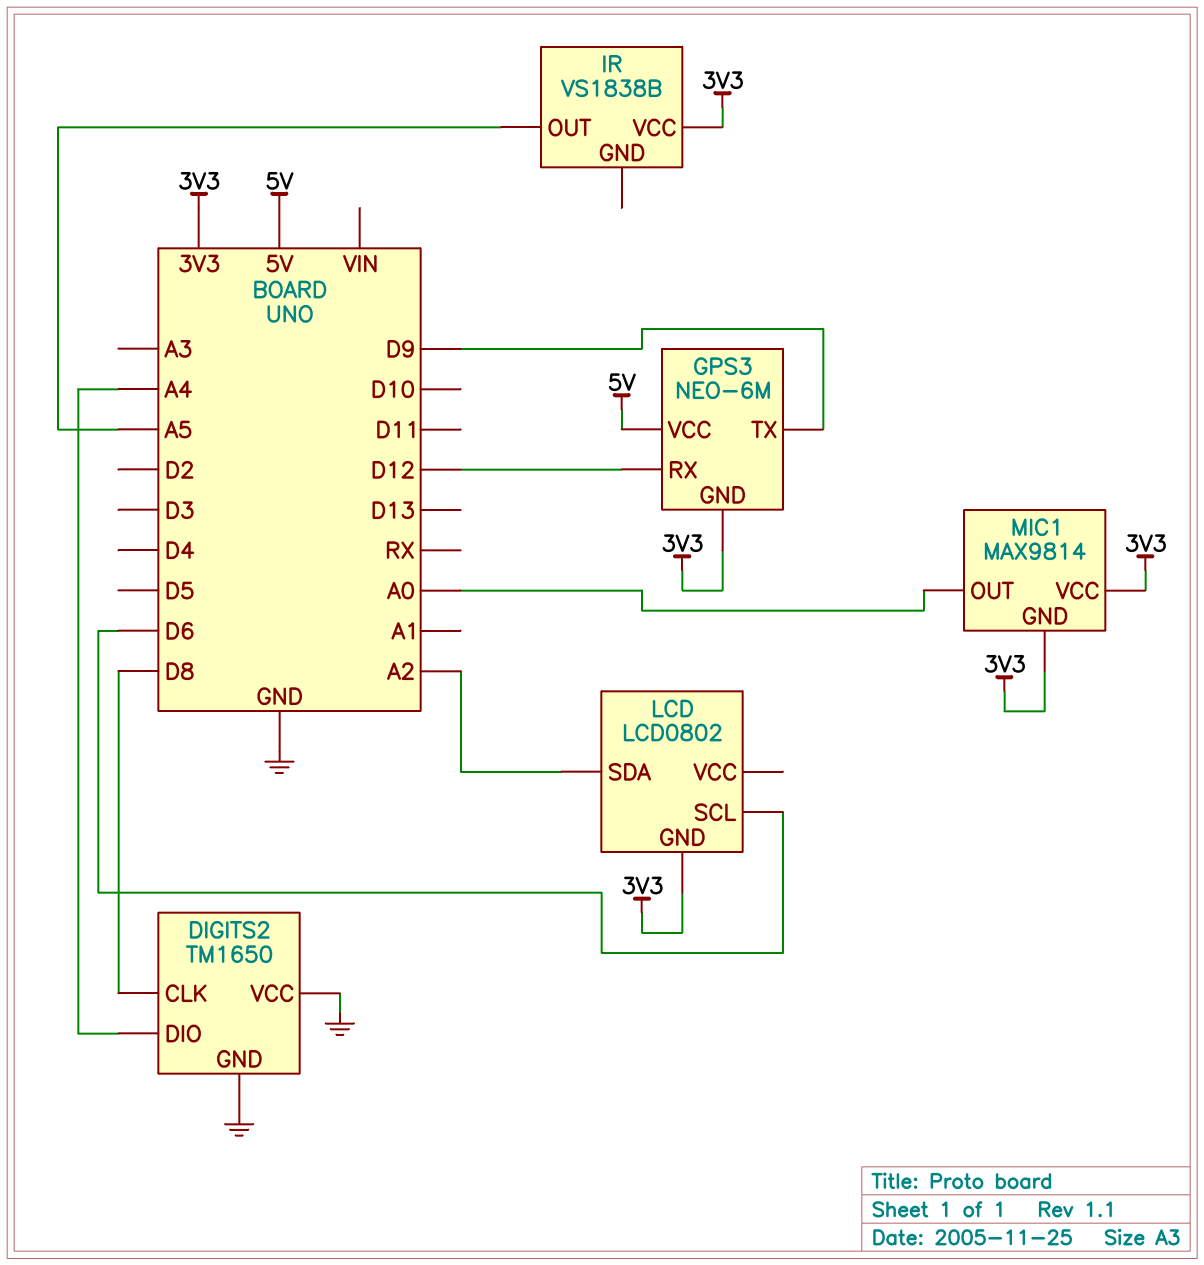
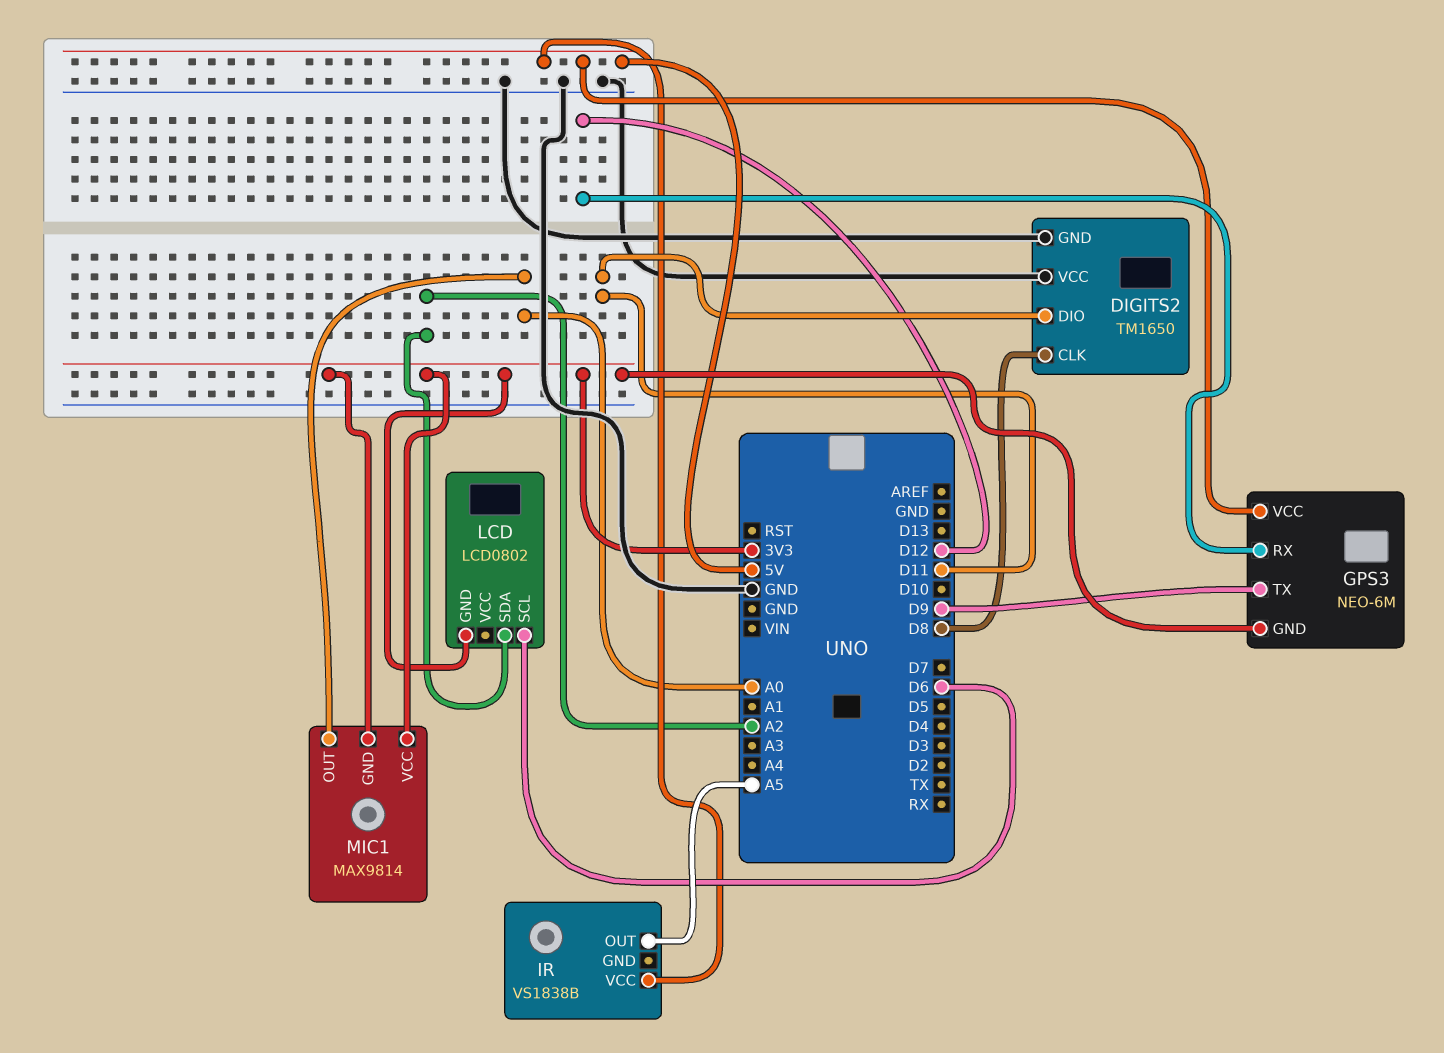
DIGITS2 pin DIO: A4 -> D11
IR pin VCC: 3V3 -> 5V

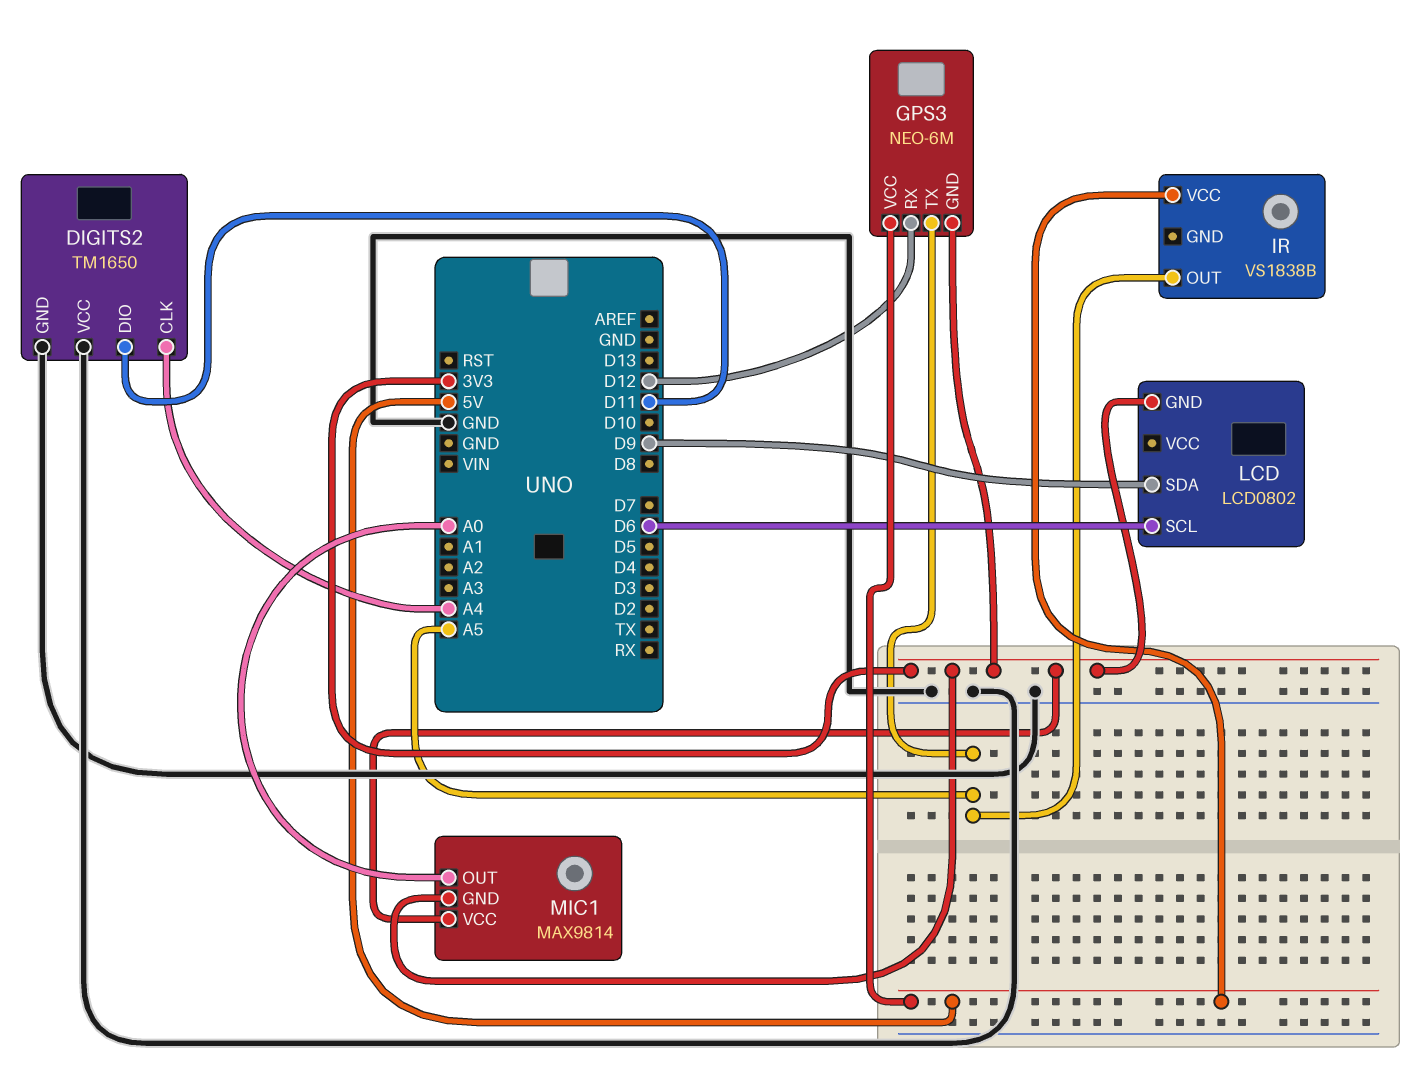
DIGITS2 pin CLK: D8 -> A4
GPS3 pin TX: D9 -> A5
LCD pin SDA: A2 -> D9

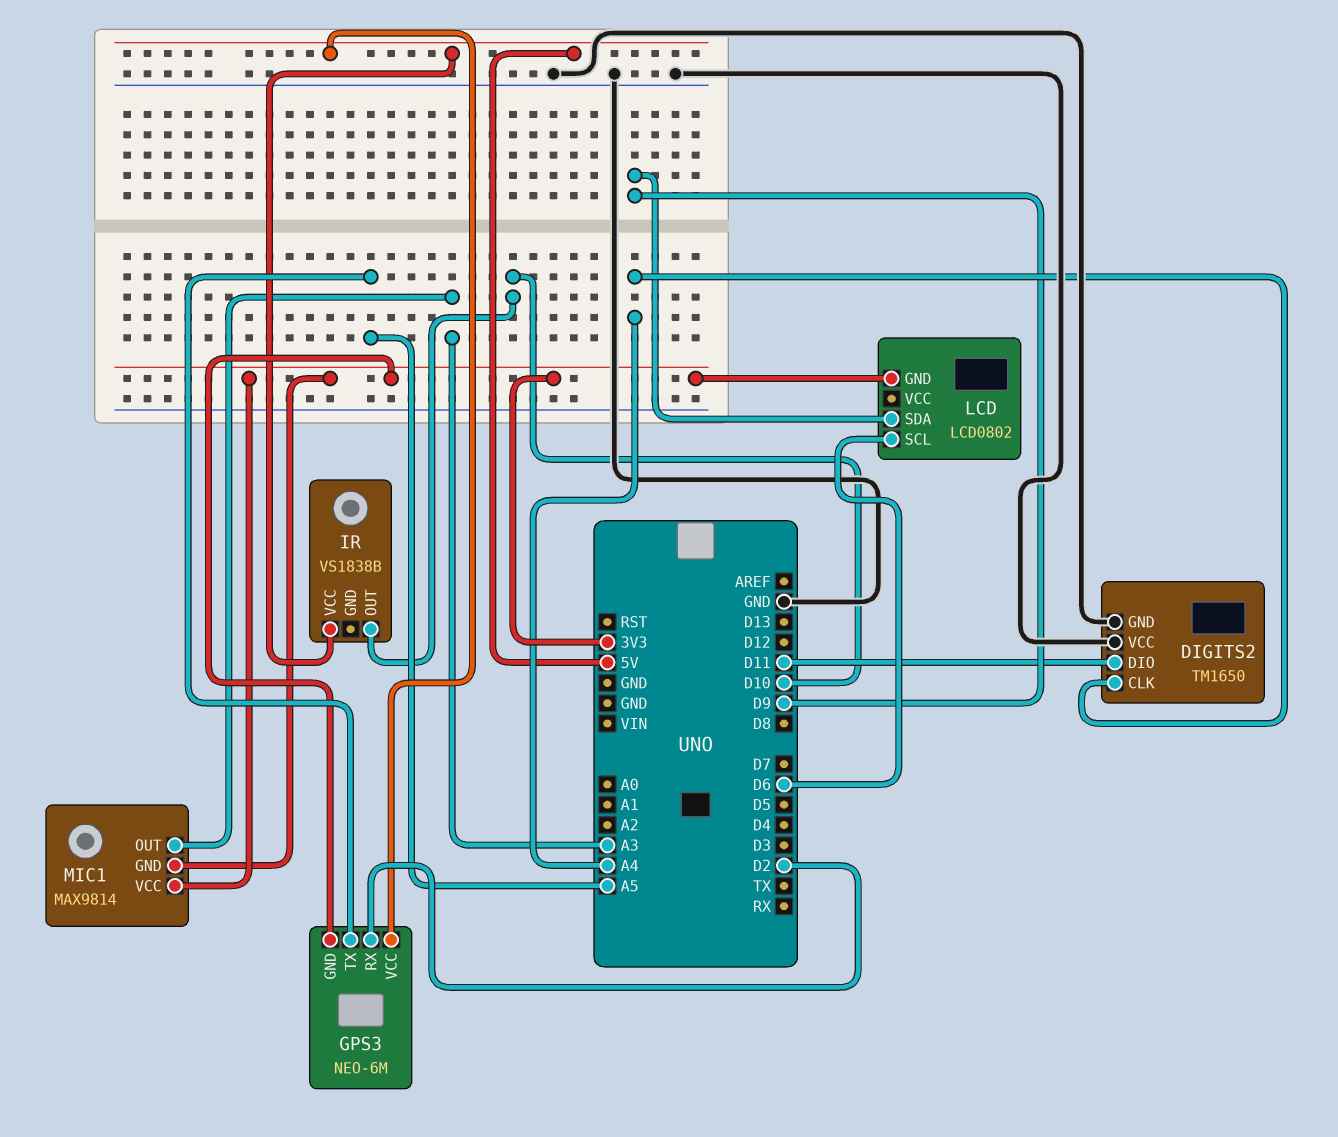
GPS3 pin RX: D12 -> D2
IR pin OUT: A5 -> D10
MIC1 pin OUT: A0 -> A3

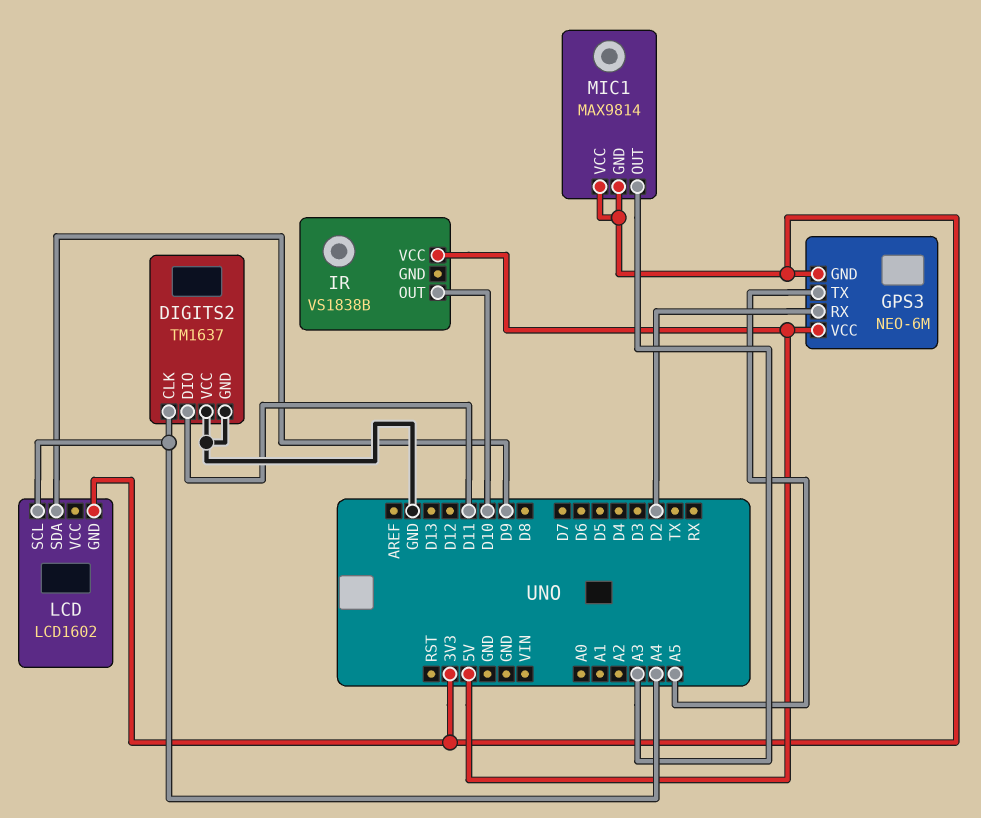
DIGITS2: TM1650 -> TM1637
LCD: LCD0802 -> LCD1602
LCD pin SCL: D6 -> A4

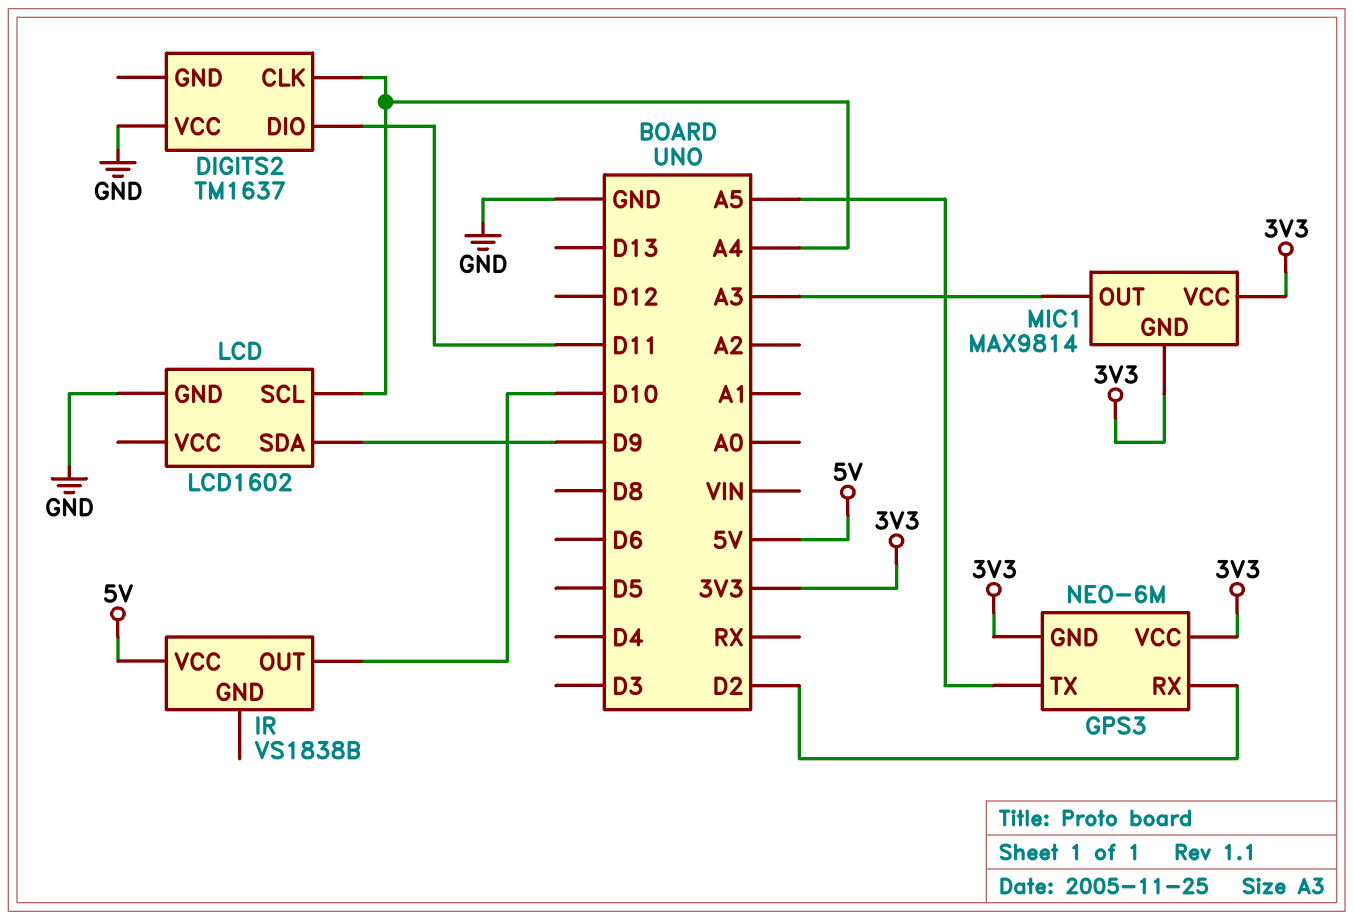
DIGITS2 pin GND: GND -> none
GPS3 pin VCC: 5V -> 3V3
LCD pin GND: 3V3 -> GND

